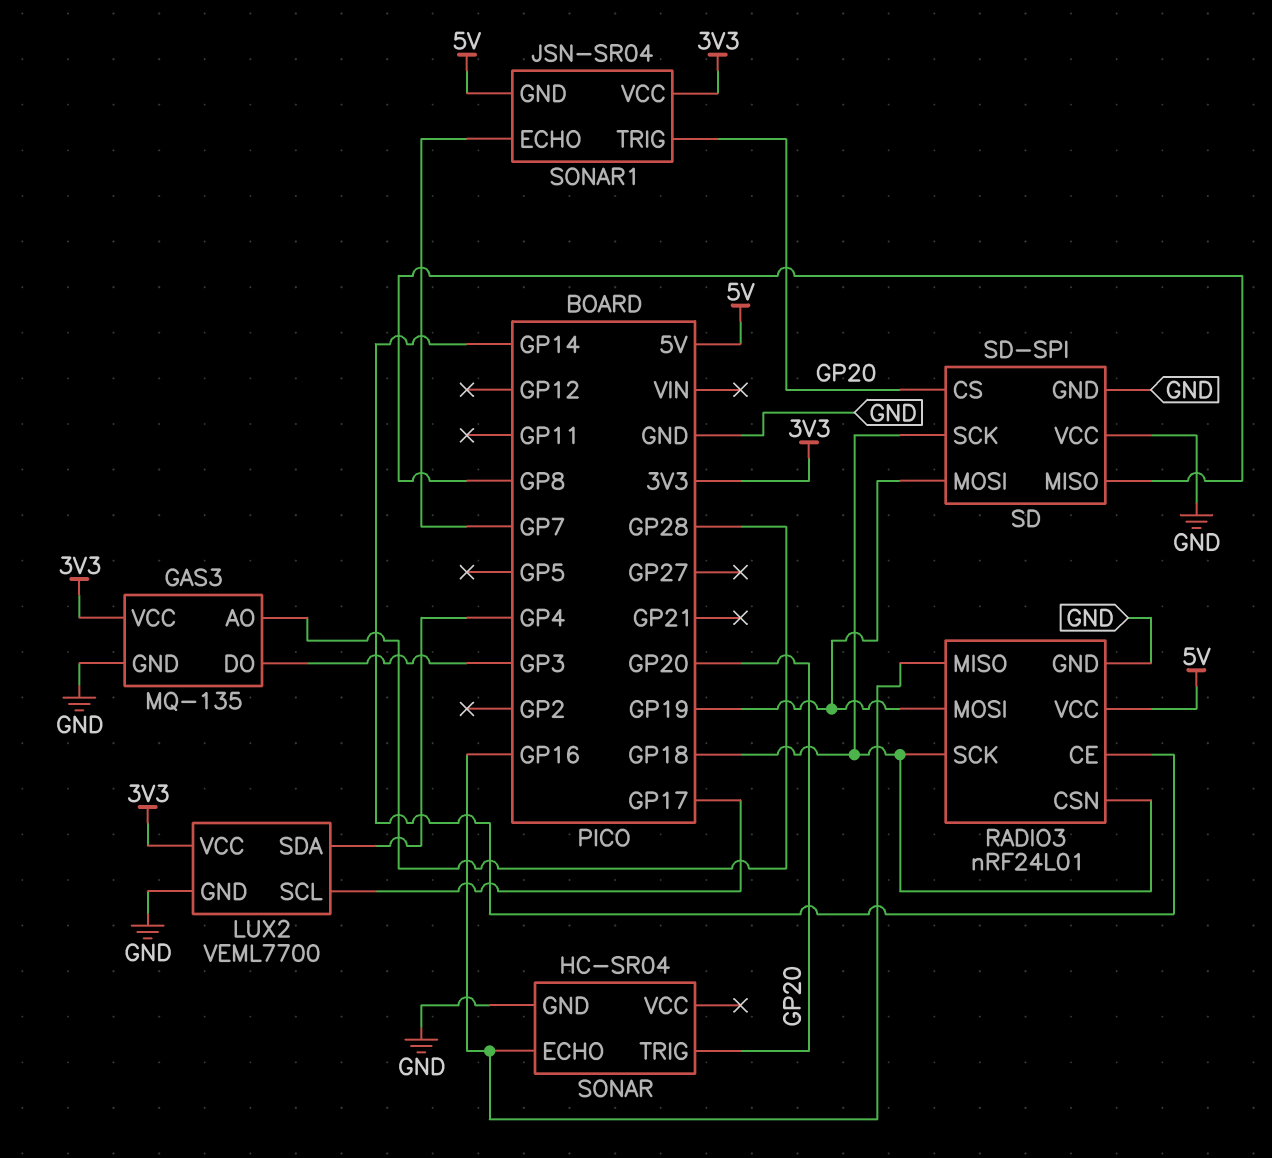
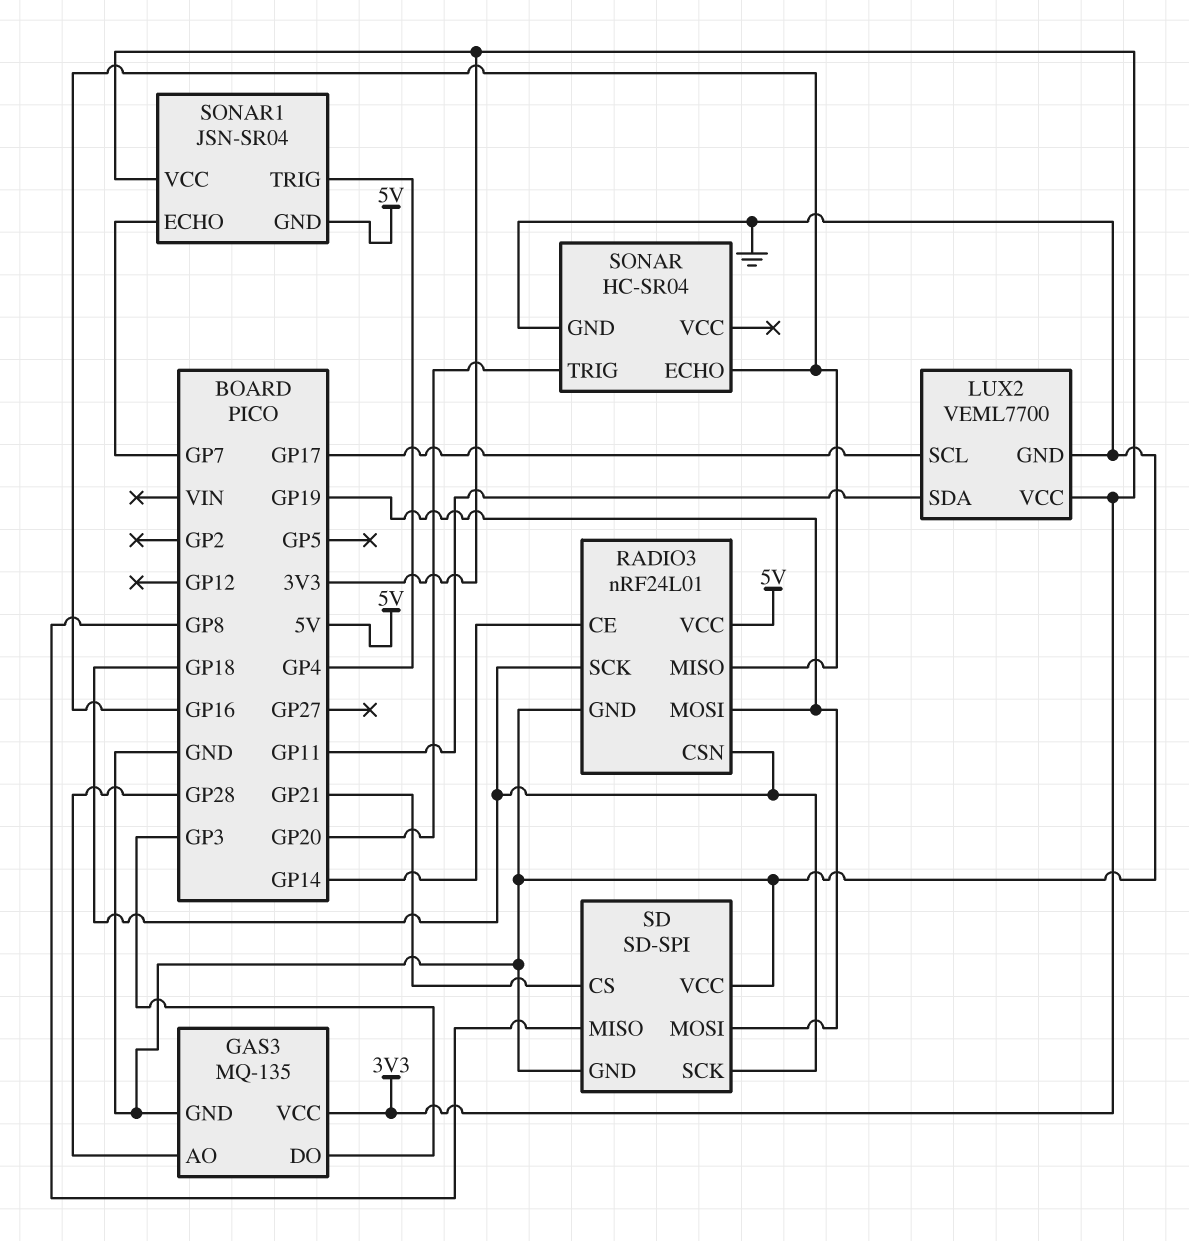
LUX2 pin SDA: GP4 -> GP11
SD pin CS: GP20 -> GP21
SONAR1 pin TRIG: GP20 -> GP4

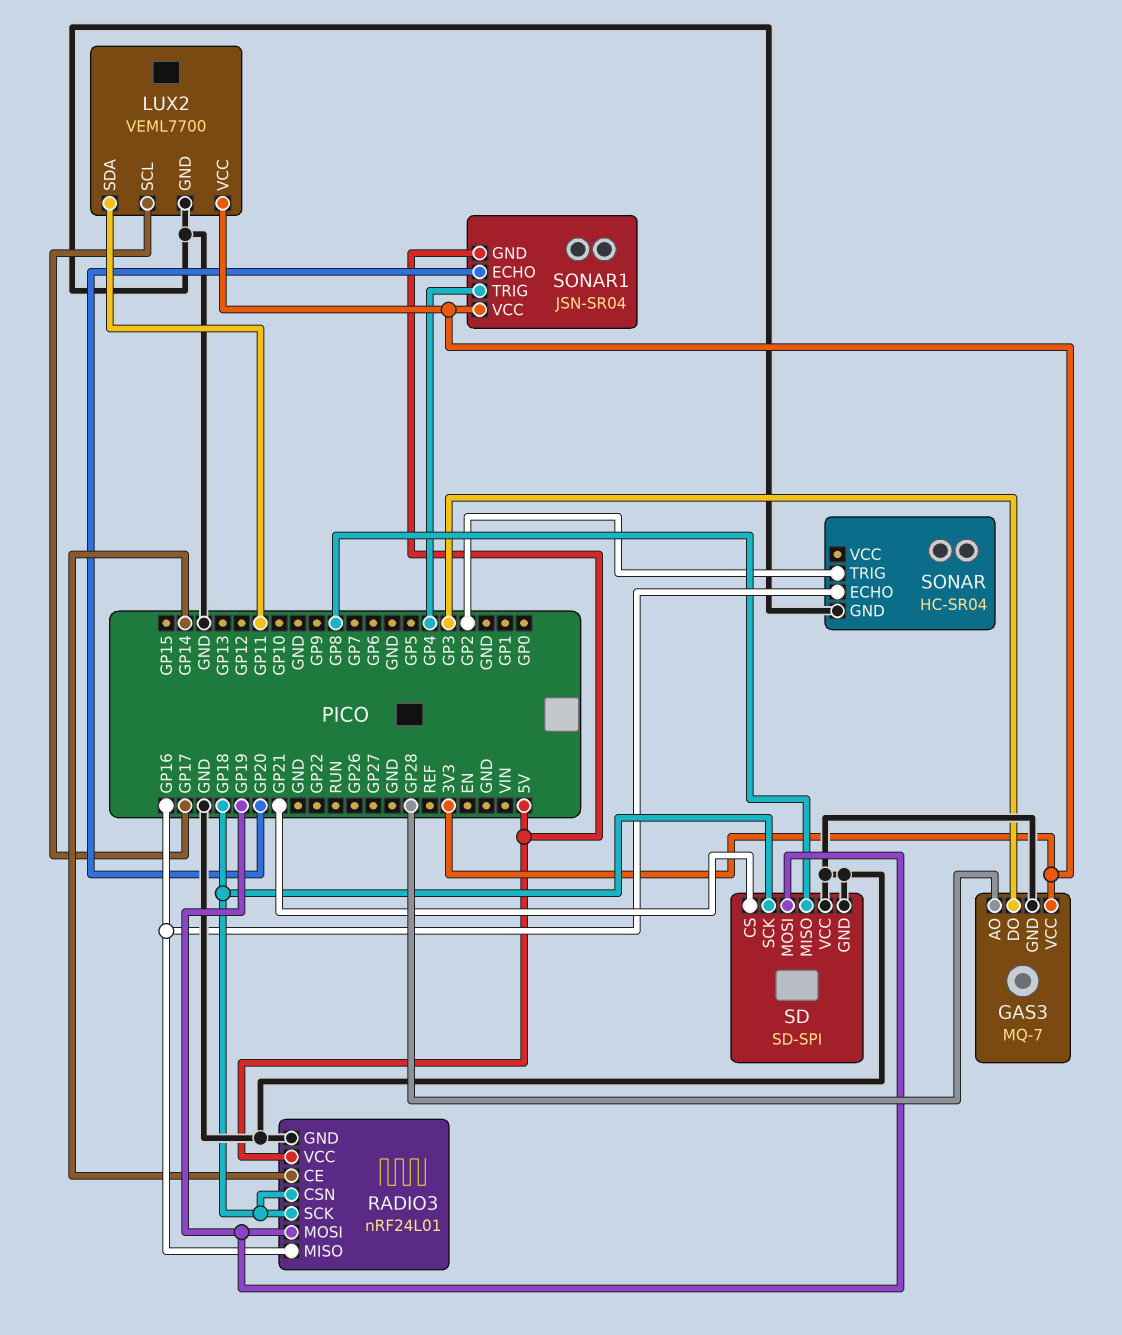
GAS3: MQ-135 -> MQ-7
SONAR pin TRIG: GP20 -> GP2
SONAR1 pin ECHO: GP7 -> GP20

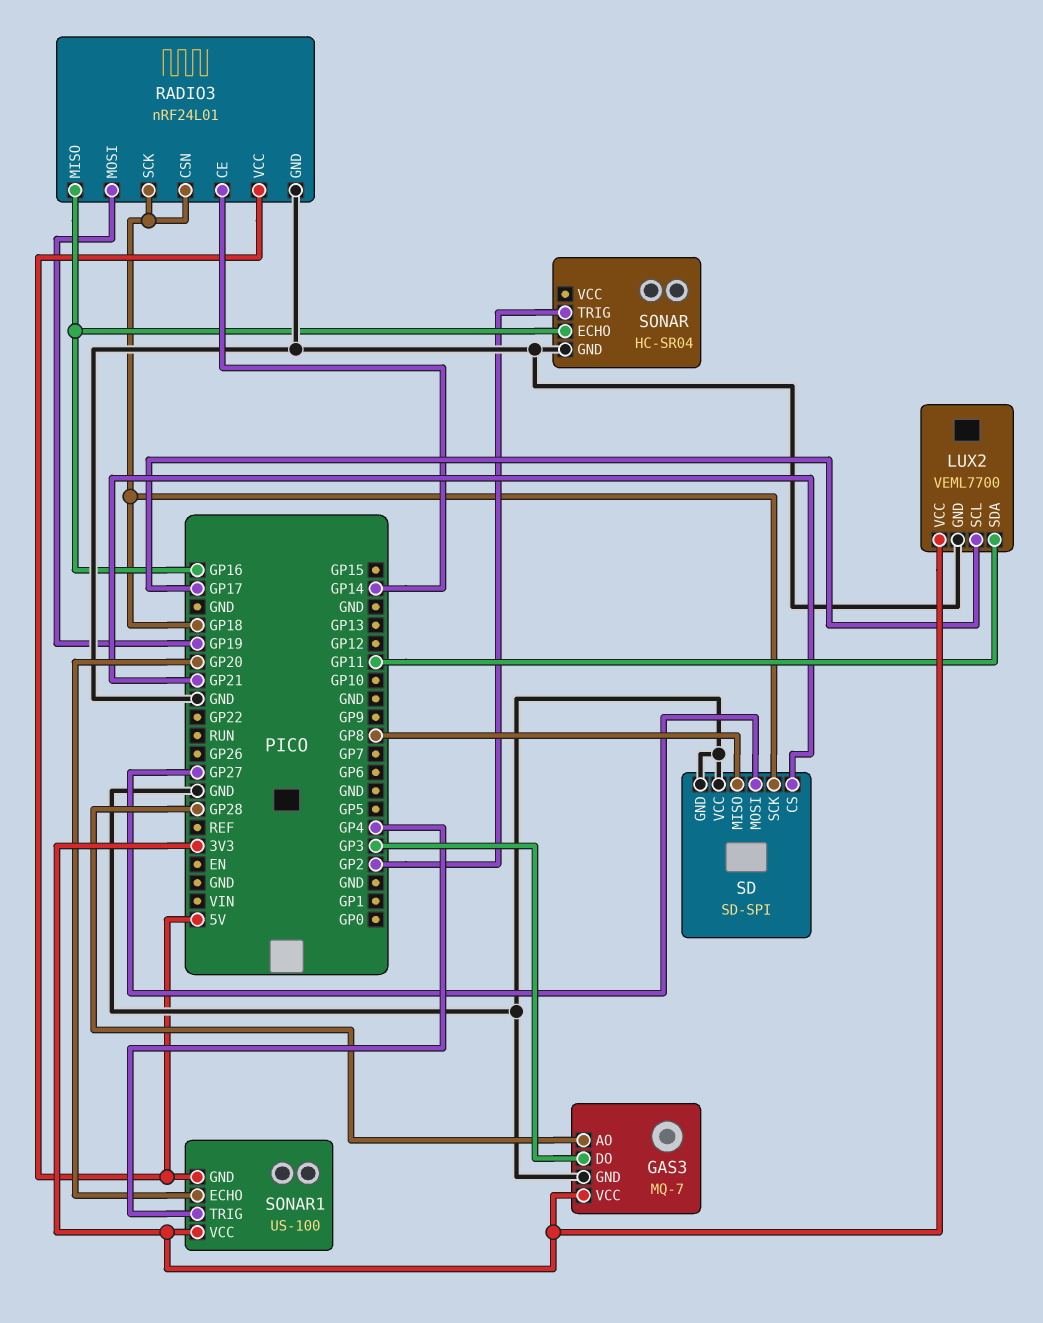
SD pin MOSI: GP19 -> GP27
SONAR1: JSN-SR04 -> US-100

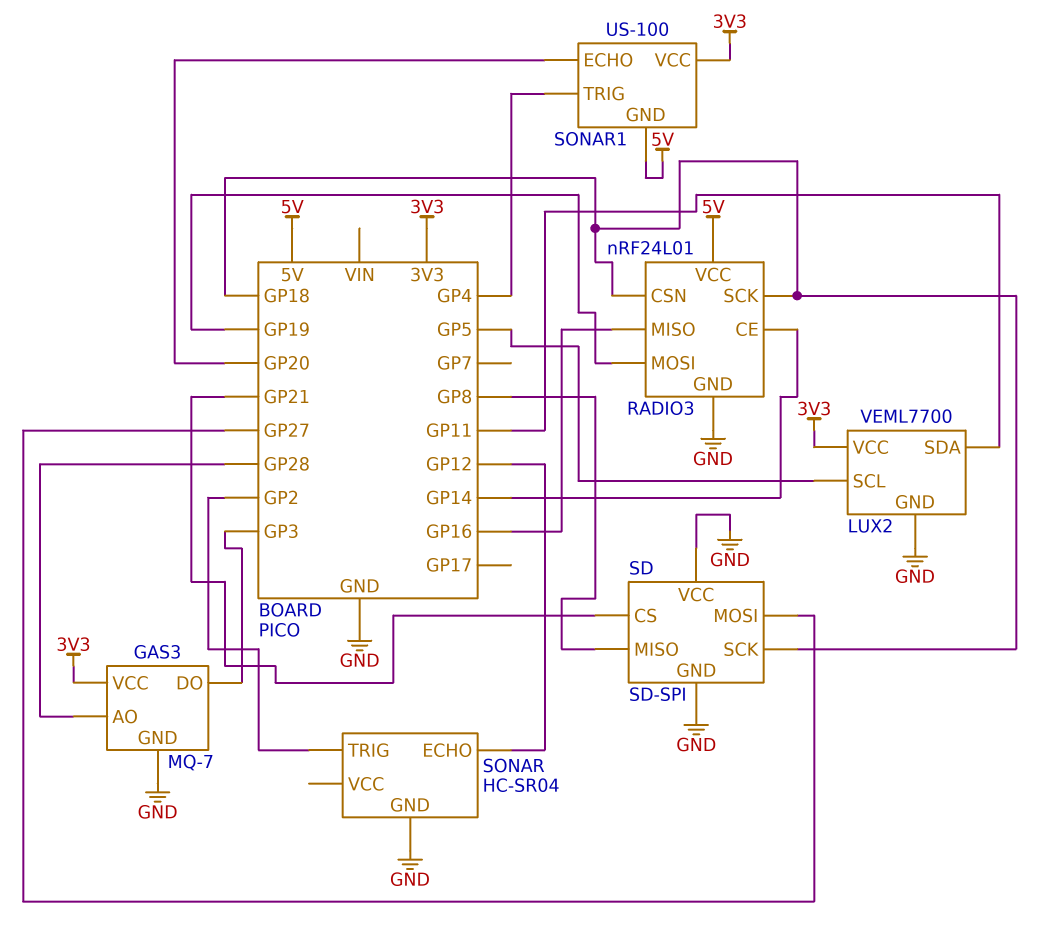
LUX2 pin SCL: GP17 -> GP5
SONAR pin ECHO: GP16 -> GP12

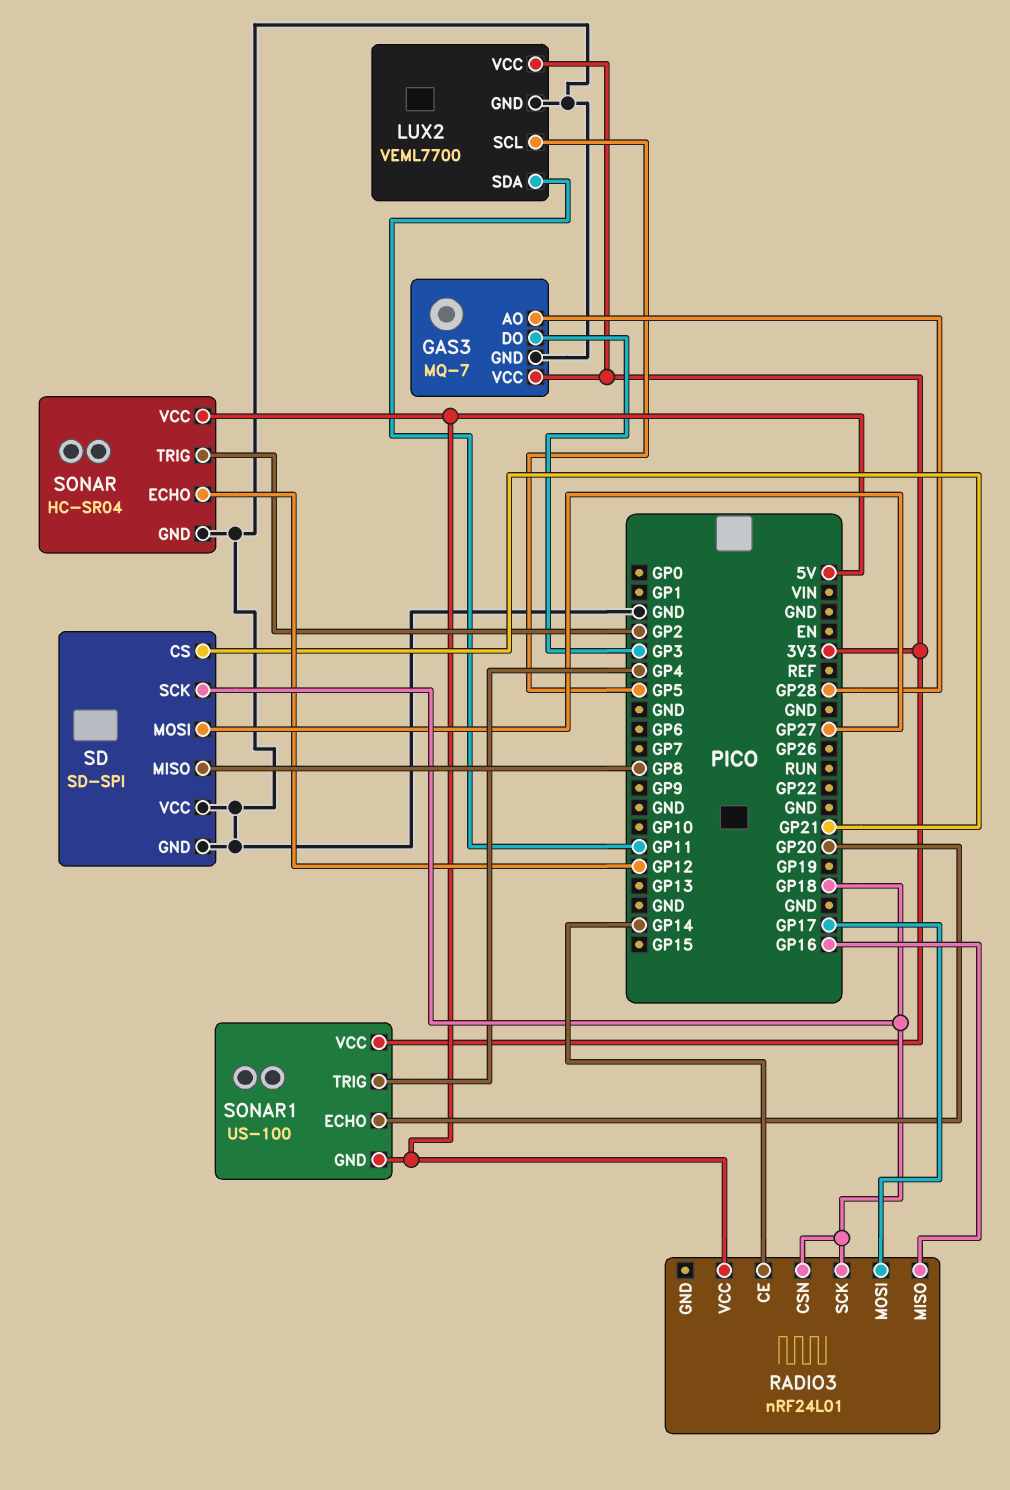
RADIO3 pin GND: GND -> none
RADIO3 pin MOSI: GP19 -> GP17
SONAR pin VCC: none -> 5V

